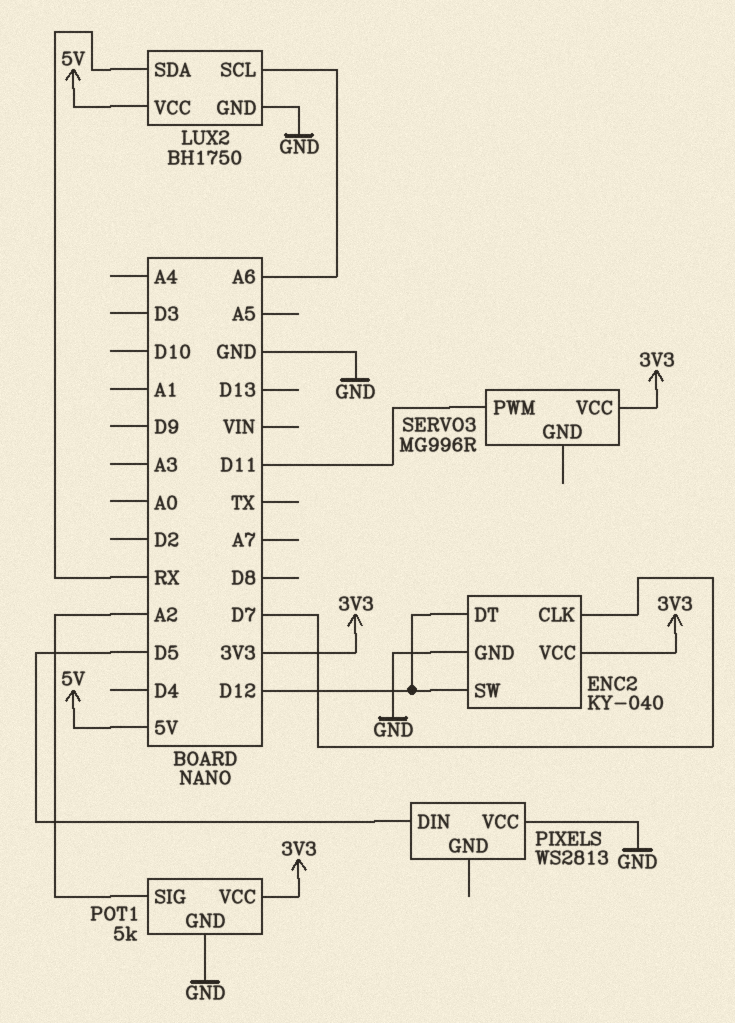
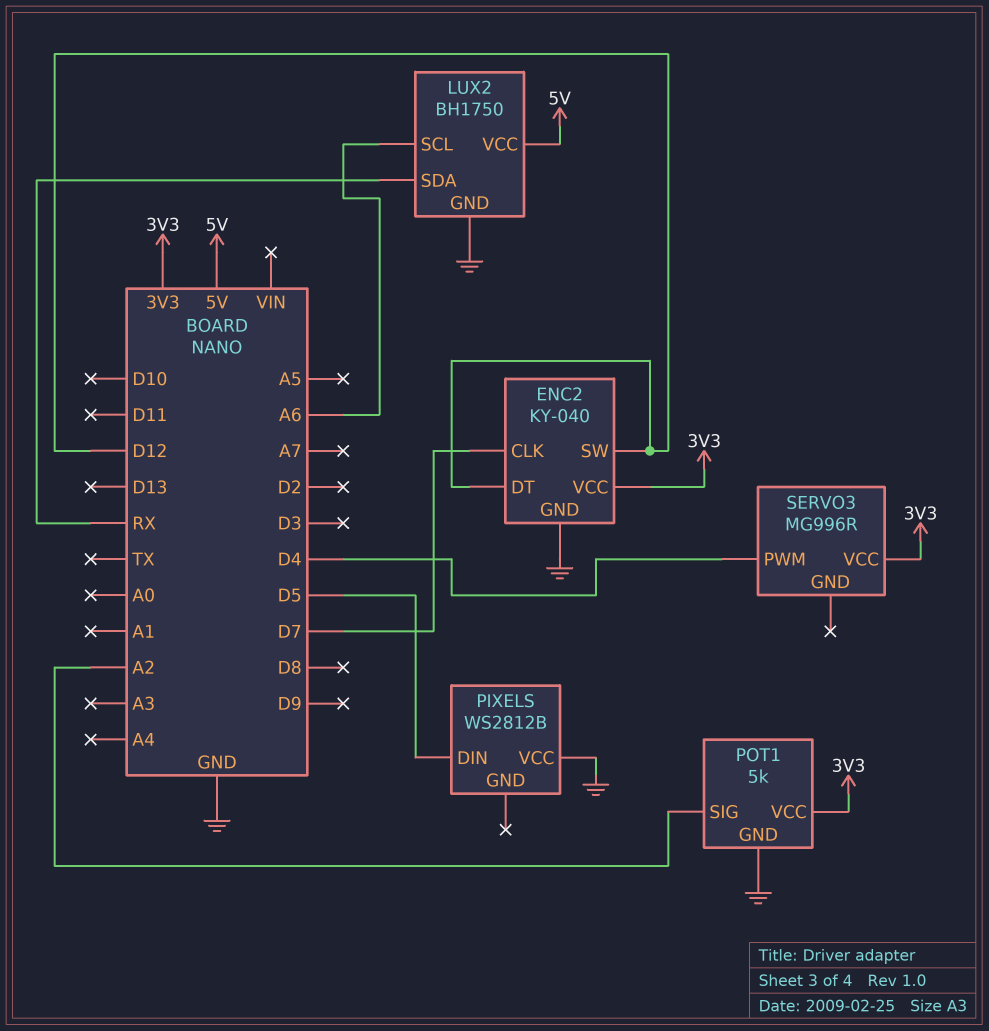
PIXELS: WS2813 -> WS2812B
SERVO3 pin PWM: D11 -> D4

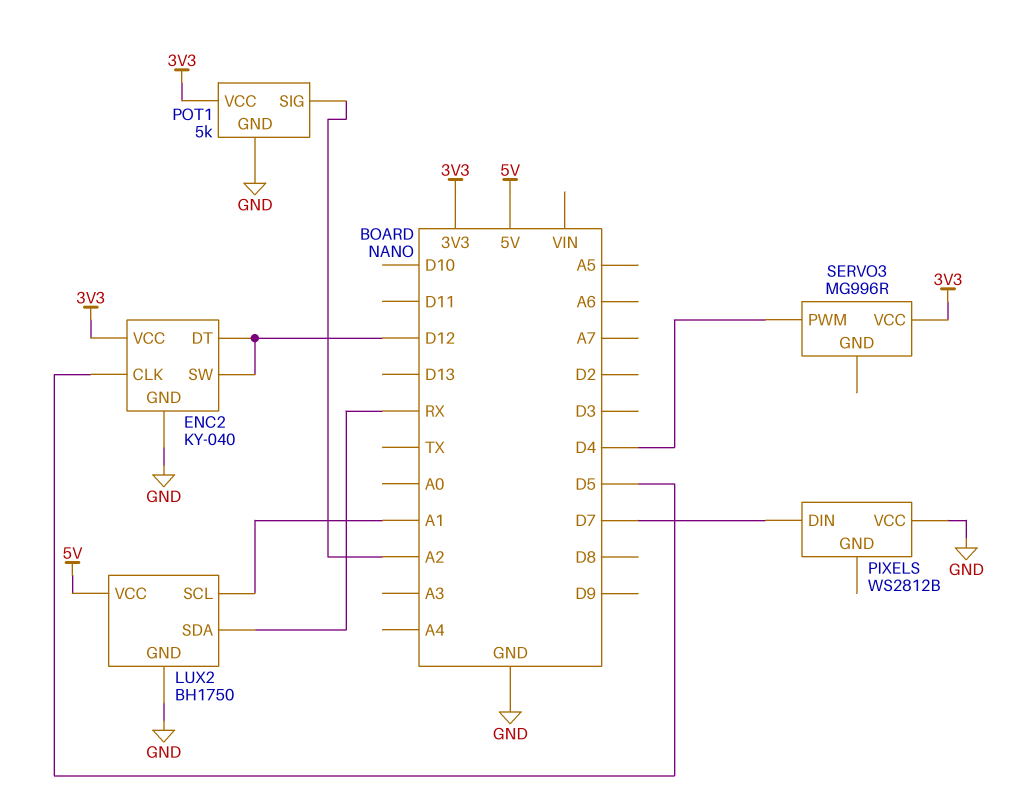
ENC2 pin CLK: D7 -> D5
LUX2 pin SCL: A6 -> A1
PIXELS pin DIN: D5 -> D7

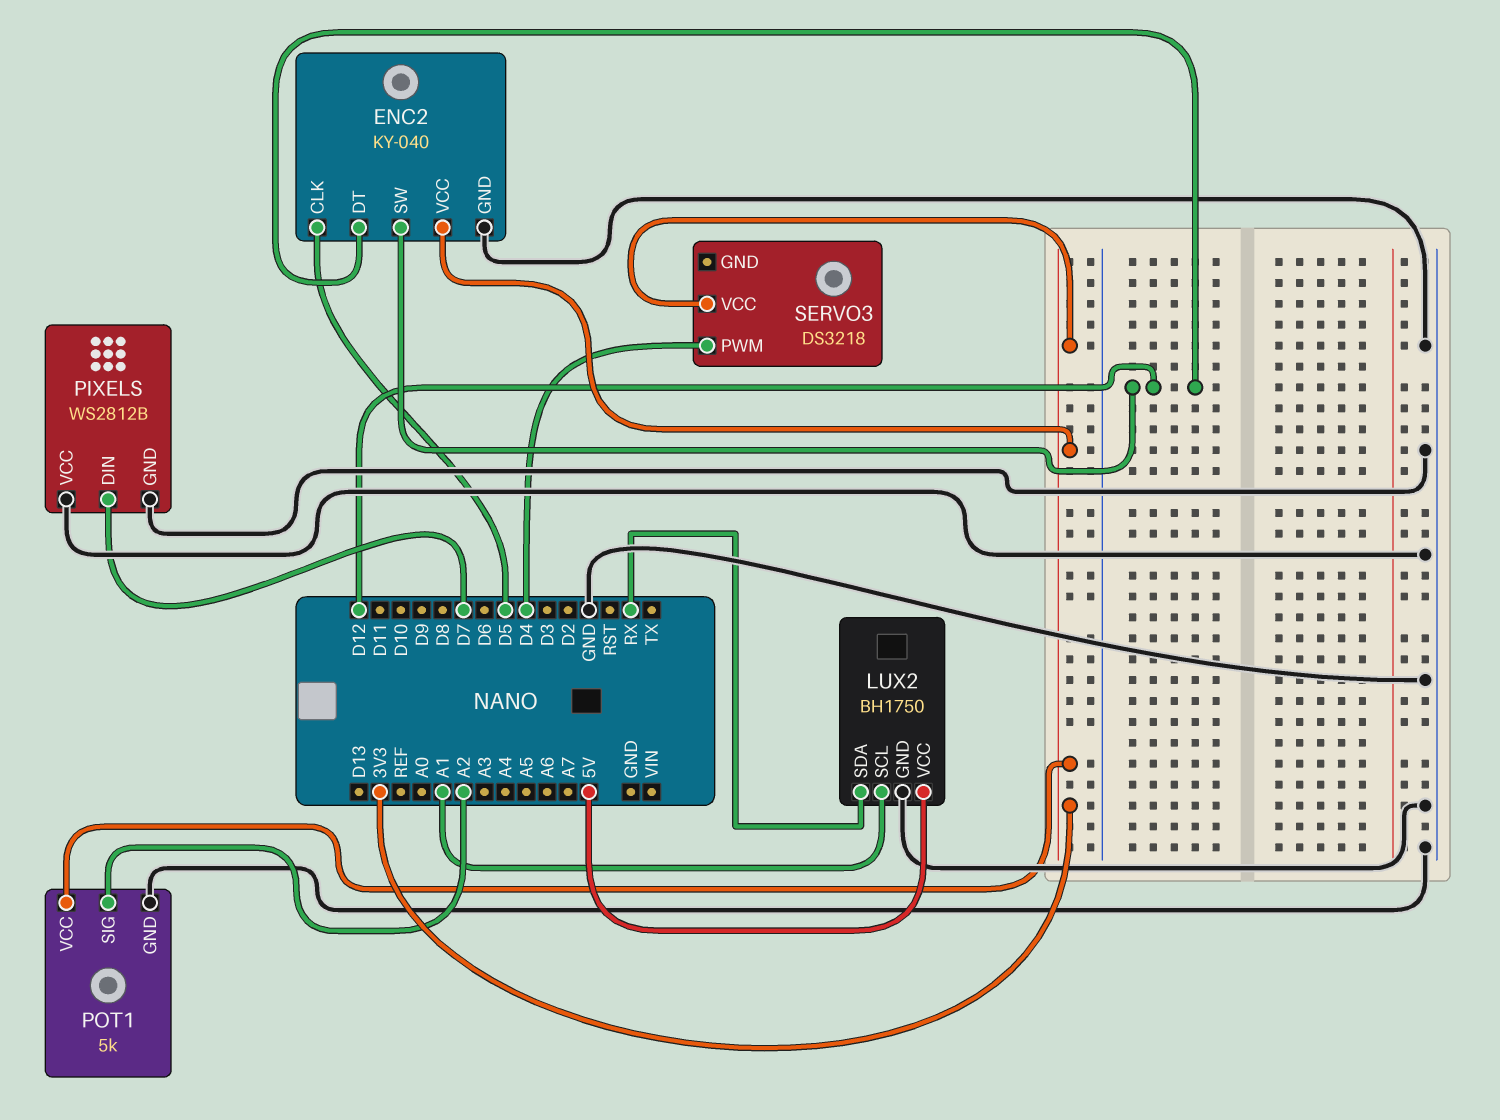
PIXELS pin GND: none -> GND
SERVO3: MG996R -> DS3218

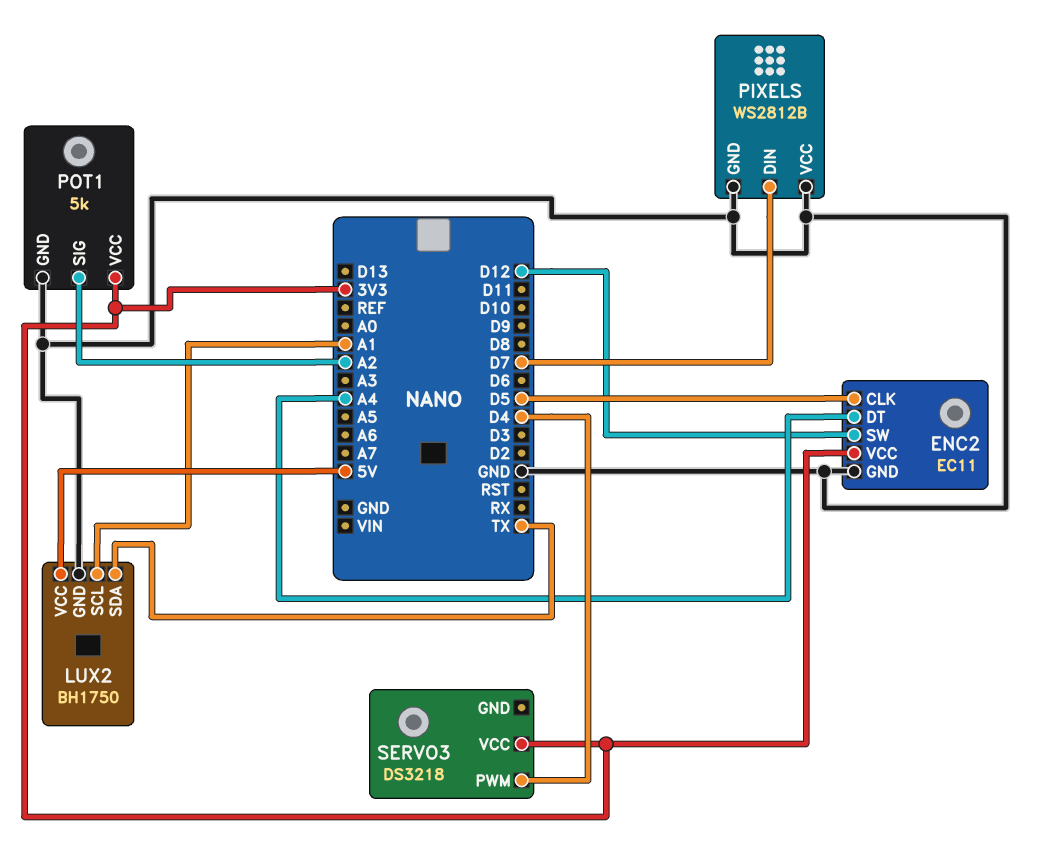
ENC2: KY-040 -> EC11
ENC2 pin DT: D12 -> A4
LUX2 pin SDA: RX -> TX

